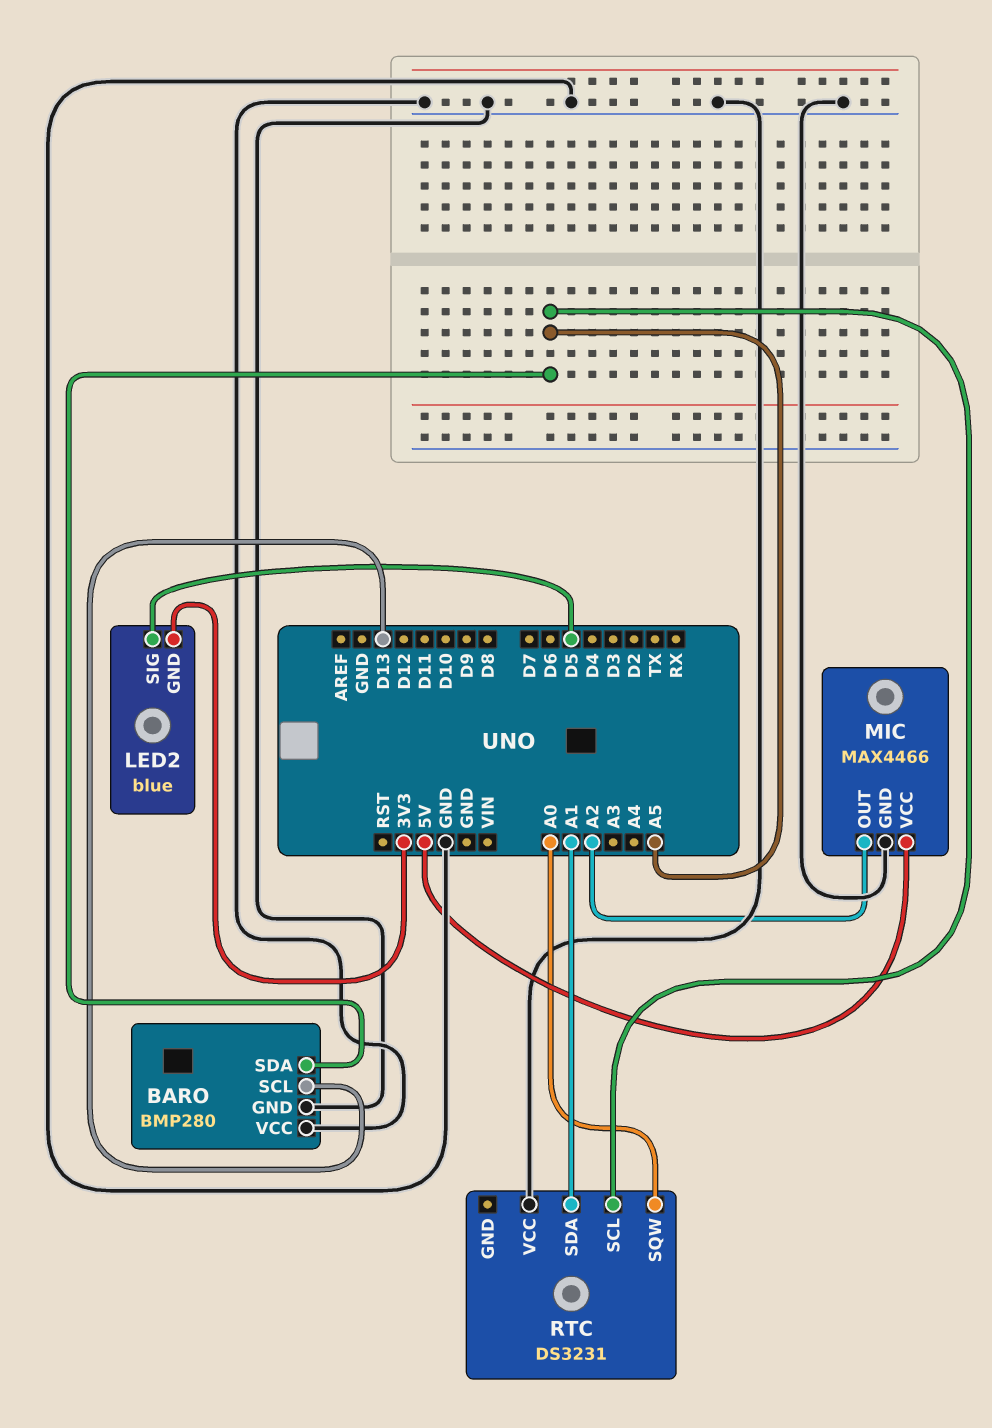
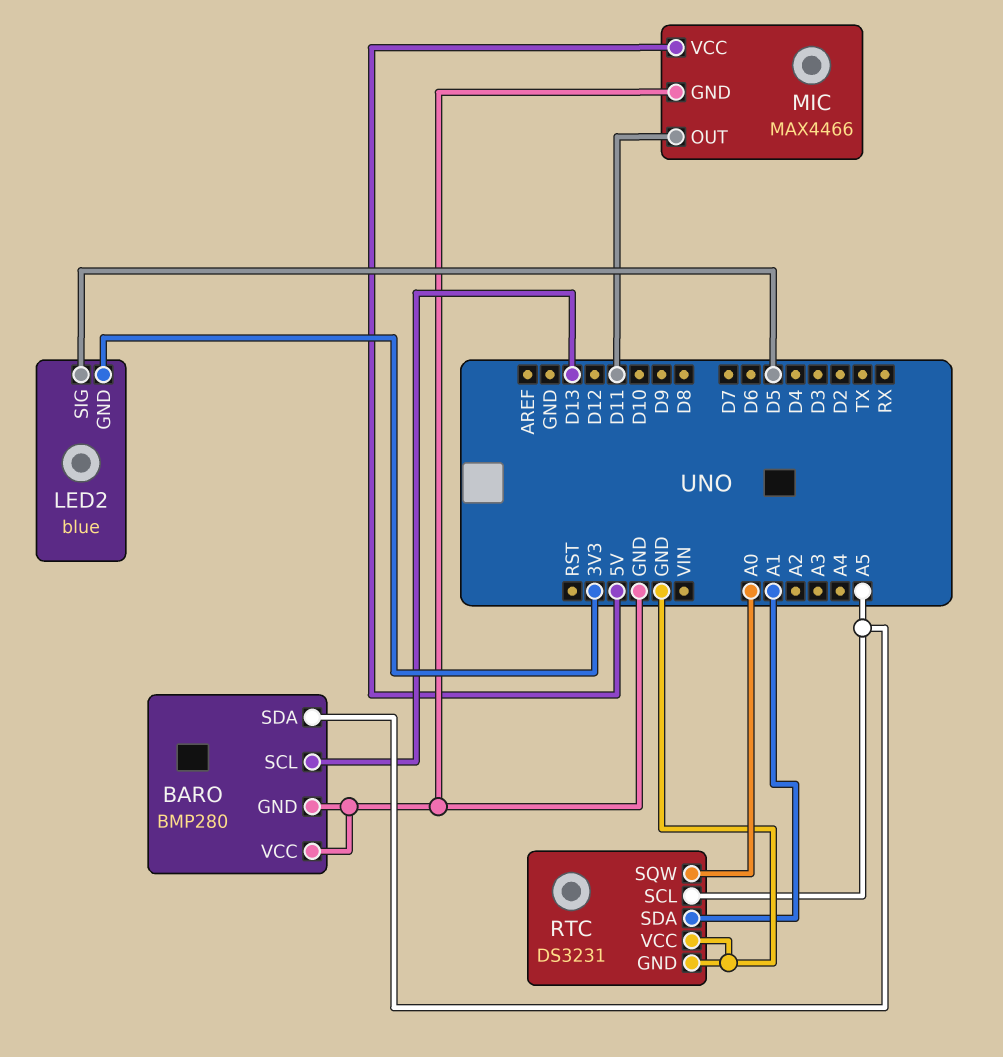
MIC pin OUT: A2 -> D11
RTC pin GND: none -> GND

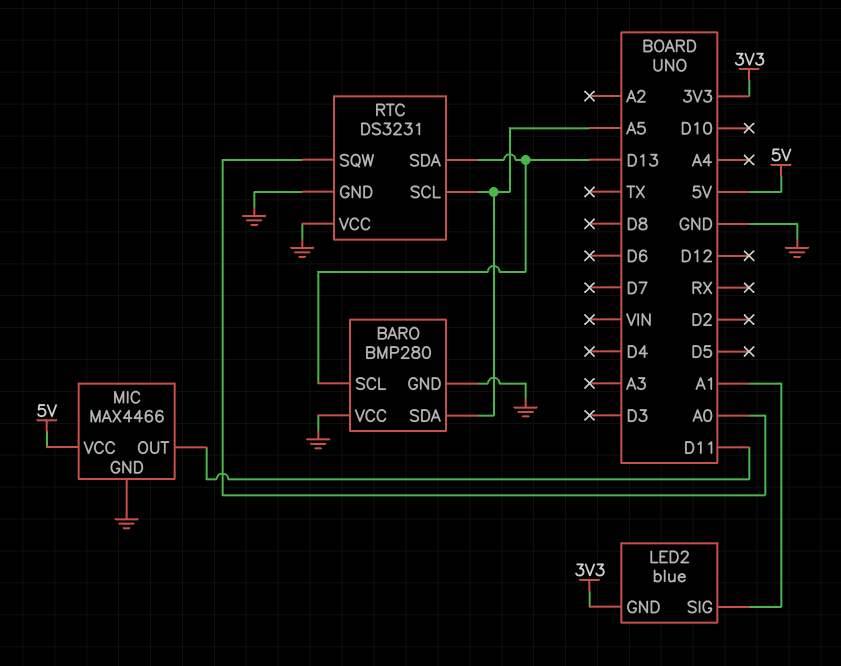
LED2 pin SIG: D5 -> A1
RTC pin SDA: A1 -> D13

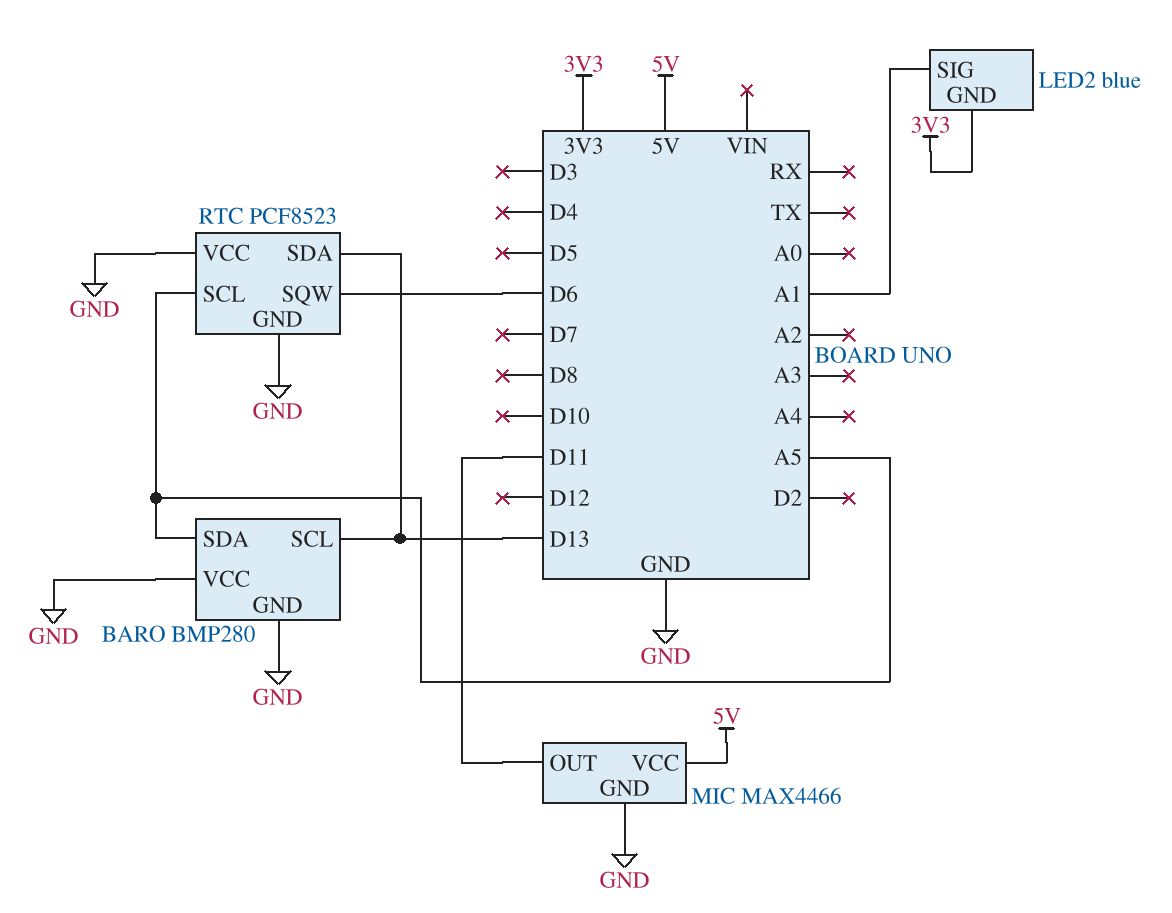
RTC: DS3231 -> PCF8523
RTC pin SQW: A0 -> D6

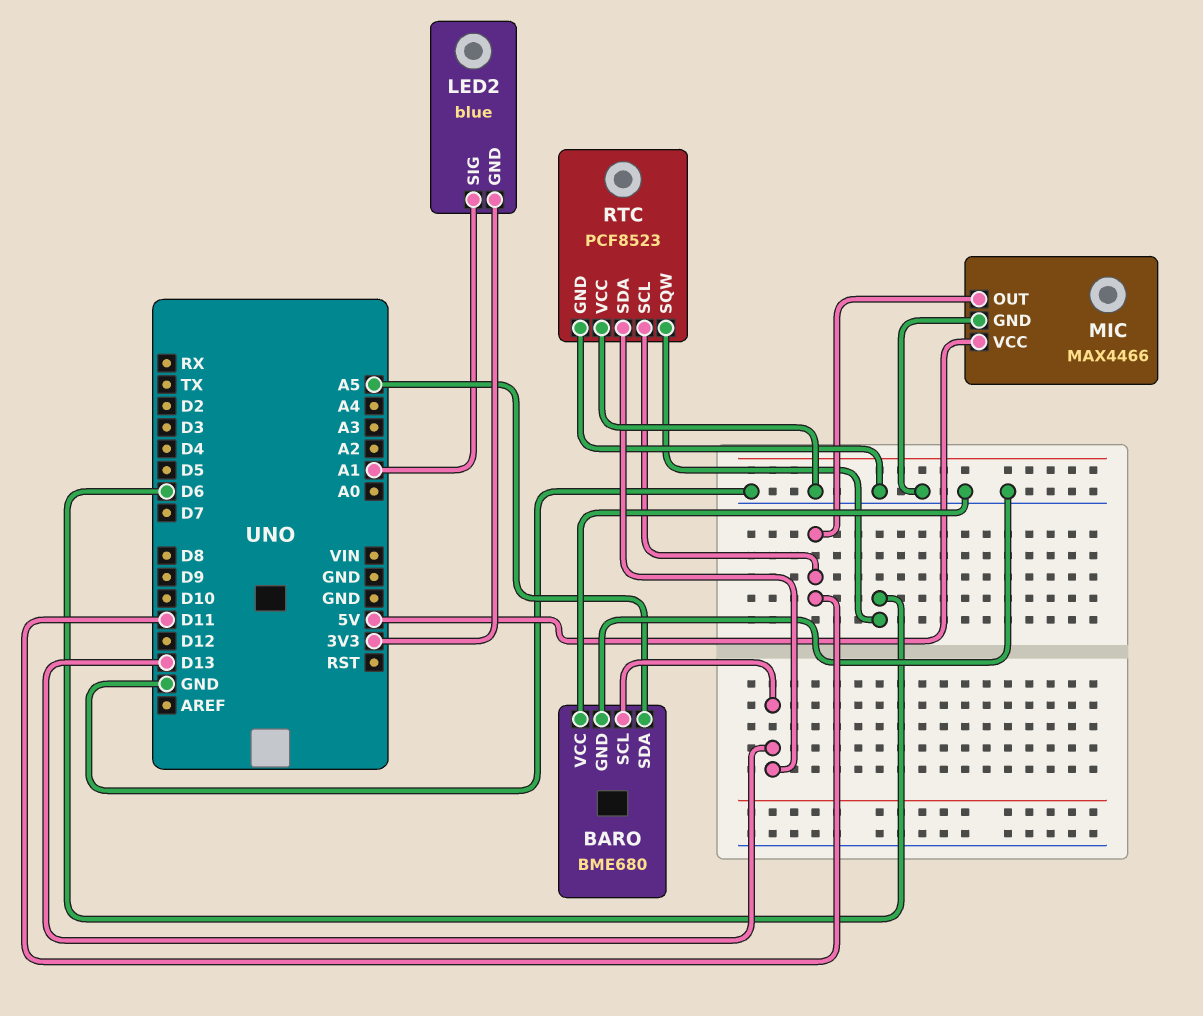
BARO: BMP280 -> BME680
RTC pin SCL: A5 -> D11

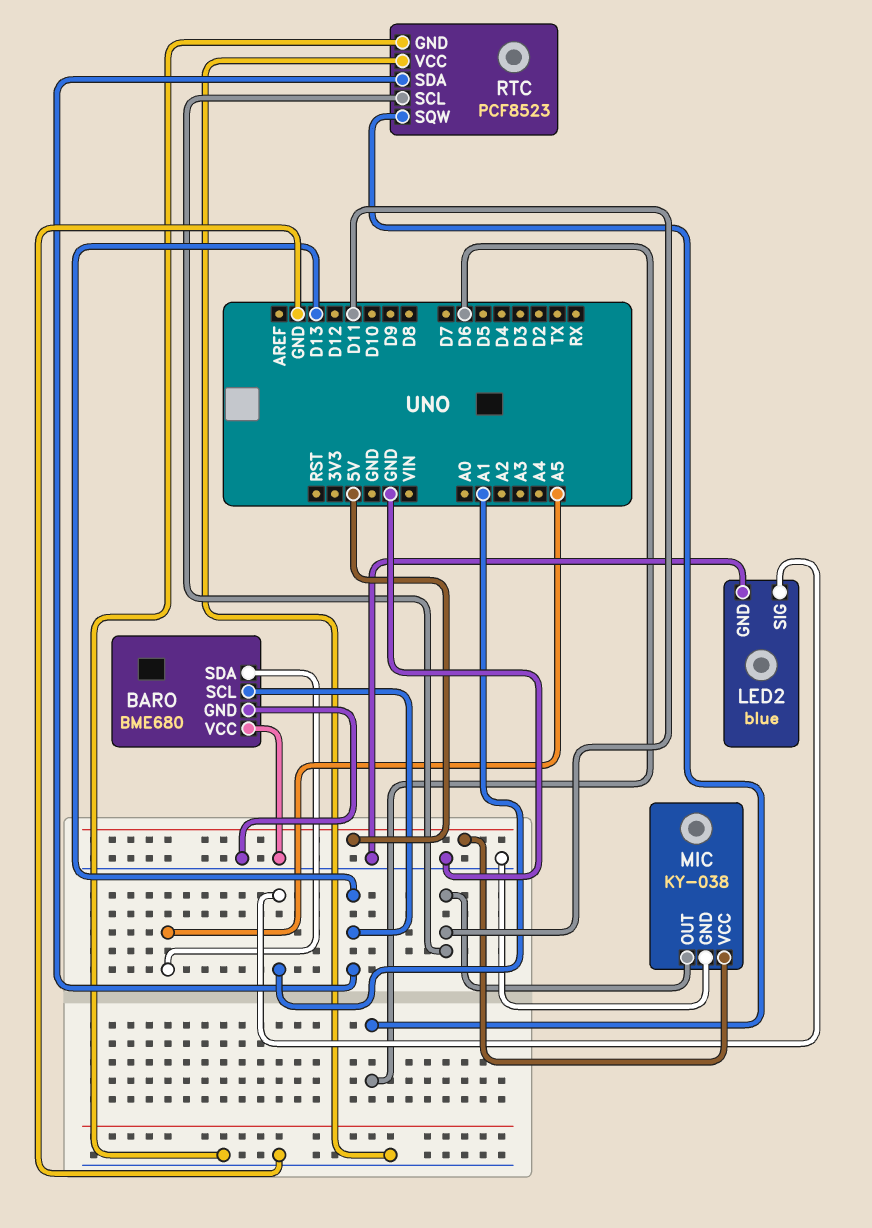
LED2 pin GND: 3V3 -> GND
MIC: MAX4466 -> KY-038

